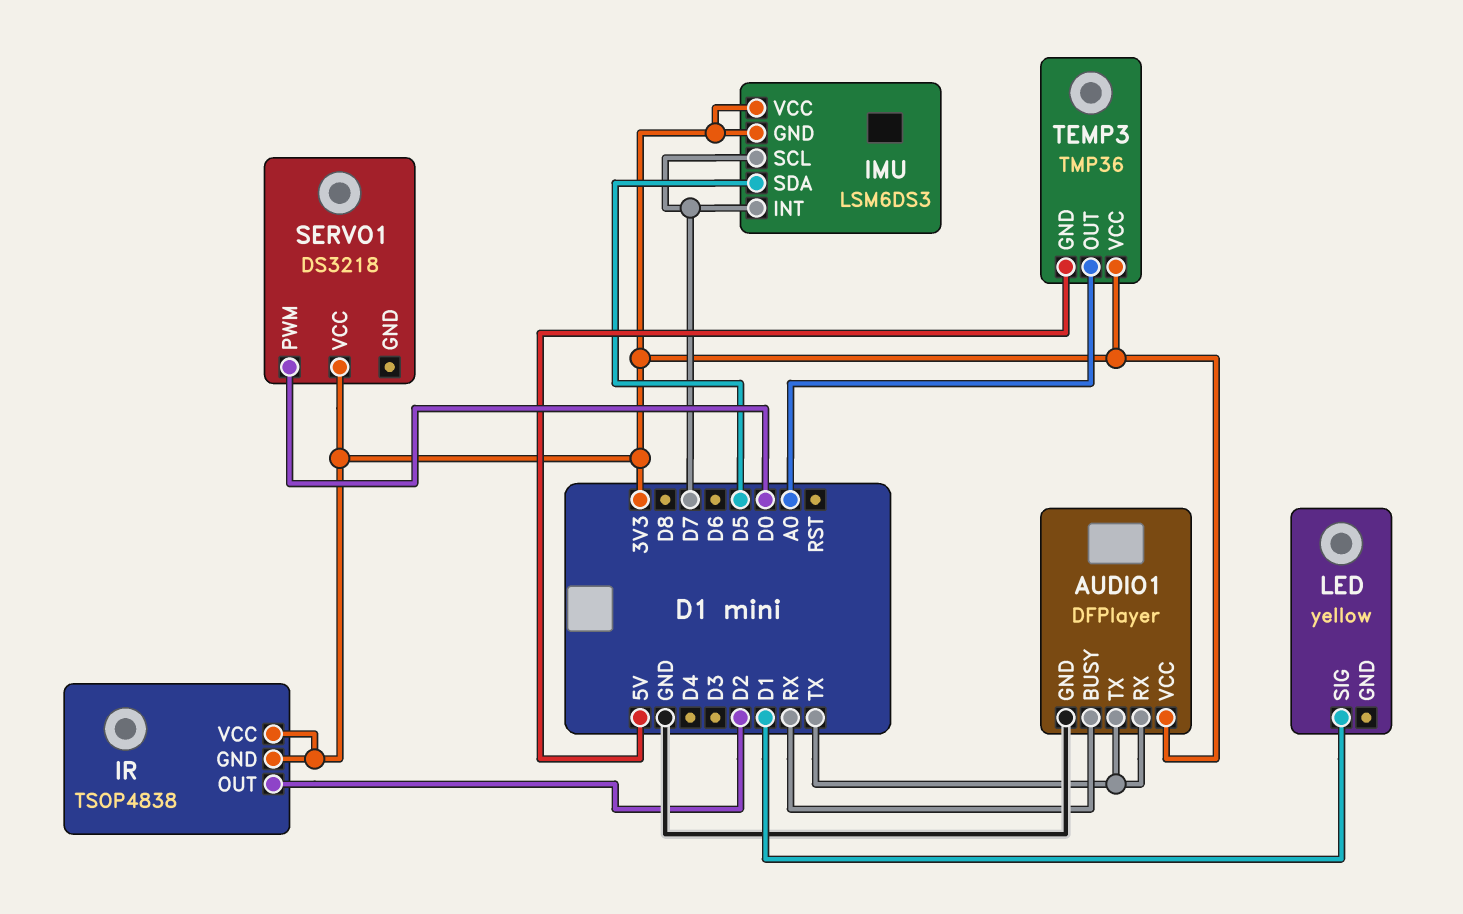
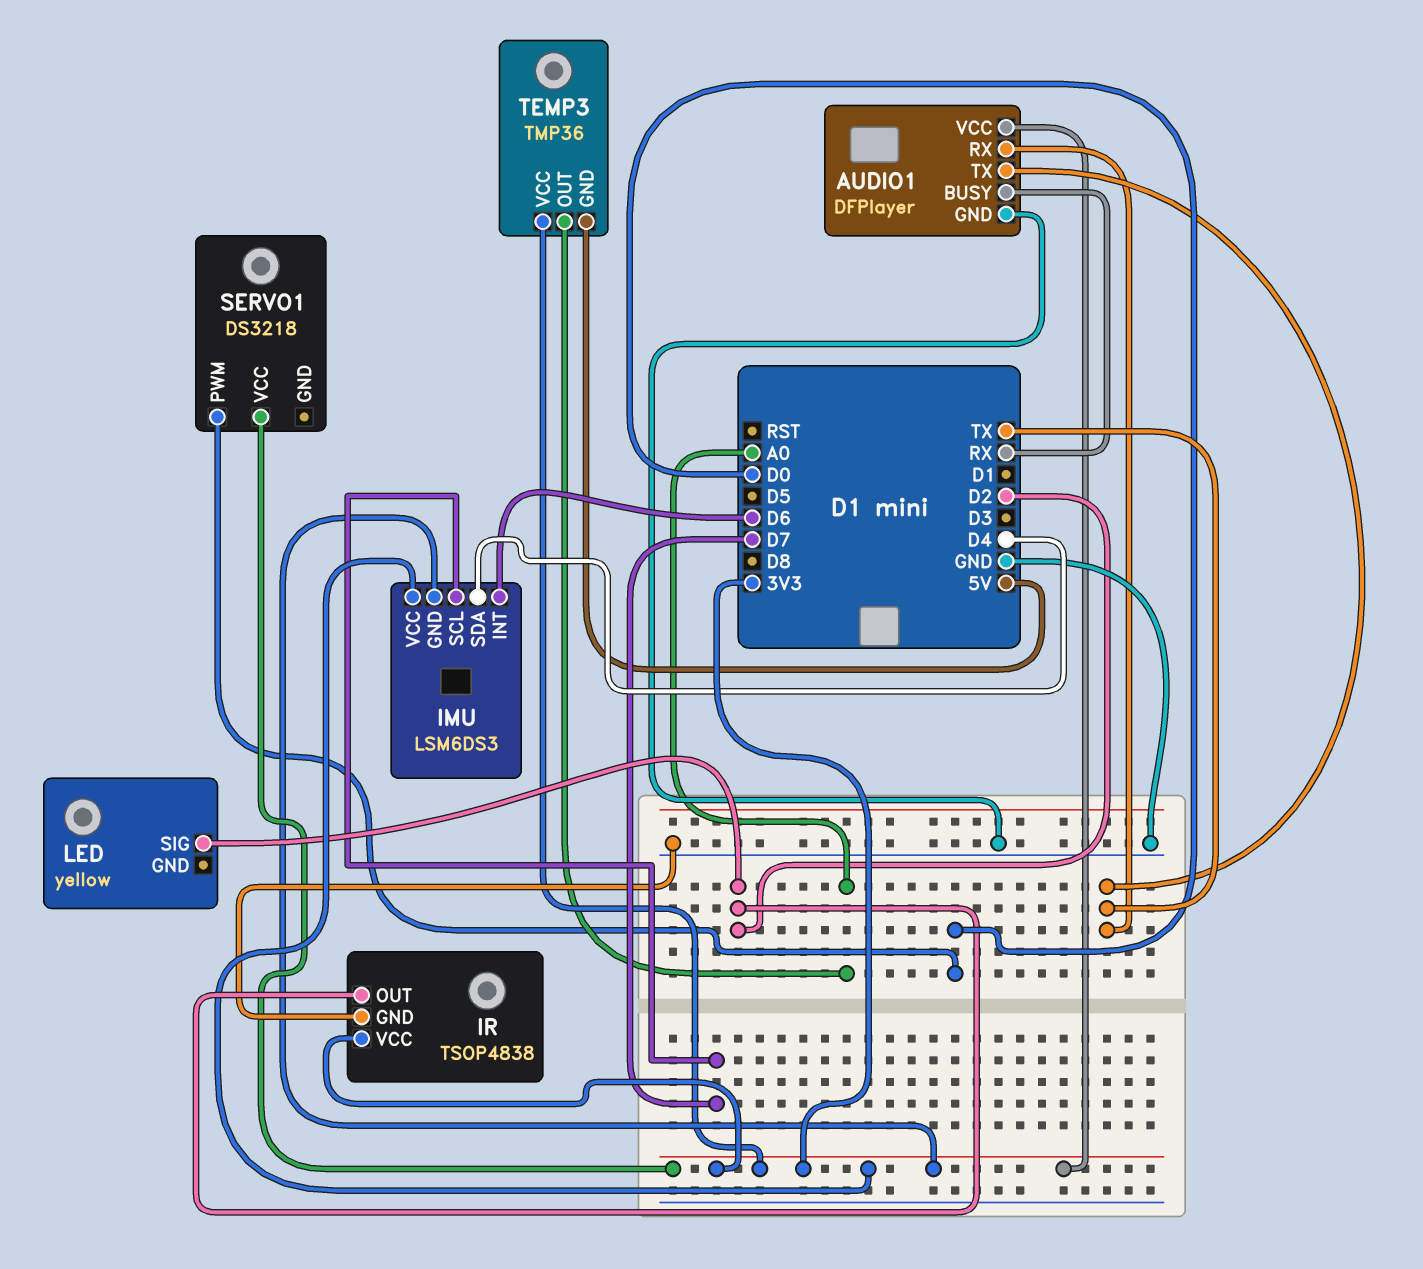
IMU pin INT: D7 -> D6
IMU pin SDA: D5 -> D4
IR pin GND: 3V3 -> GND
LED pin SIG: D1 -> D2

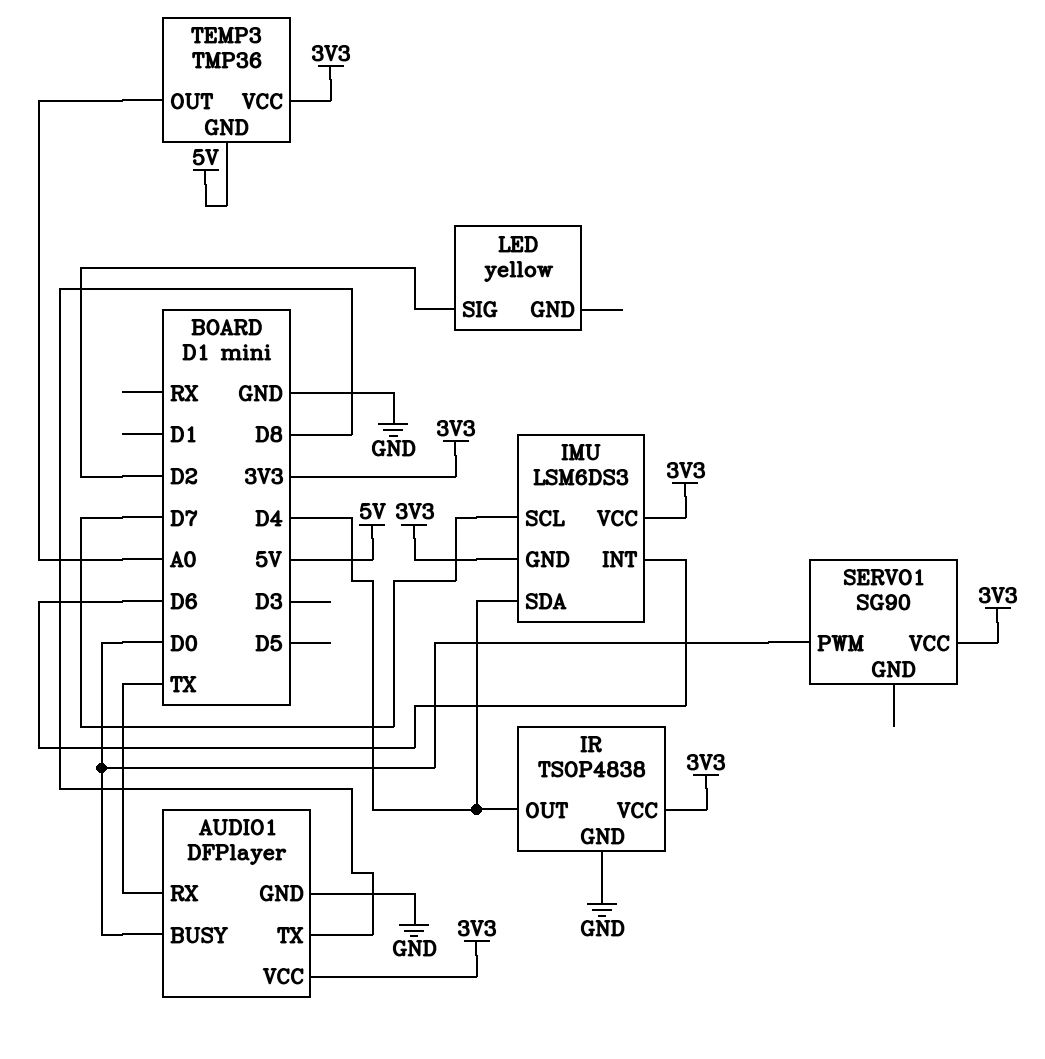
AUDIO1 pin BUSY: RX -> D0
AUDIO1 pin TX: TX -> D8
IR pin OUT: D2 -> D4
SERVO1: DS3218 -> SG90

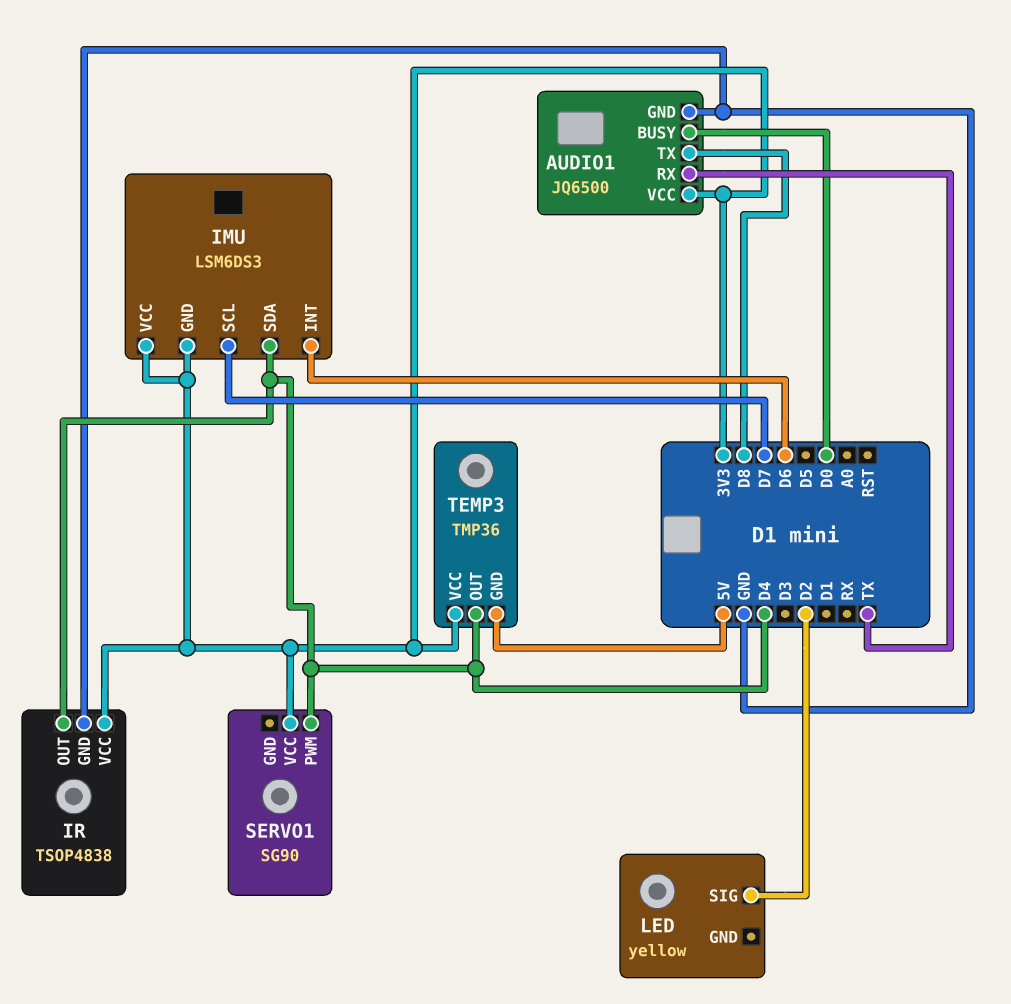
AUDIO1: DFPlayer -> JQ6500
SERVO1 pin PWM: D0 -> D4
TEMP3 pin OUT: A0 -> D4

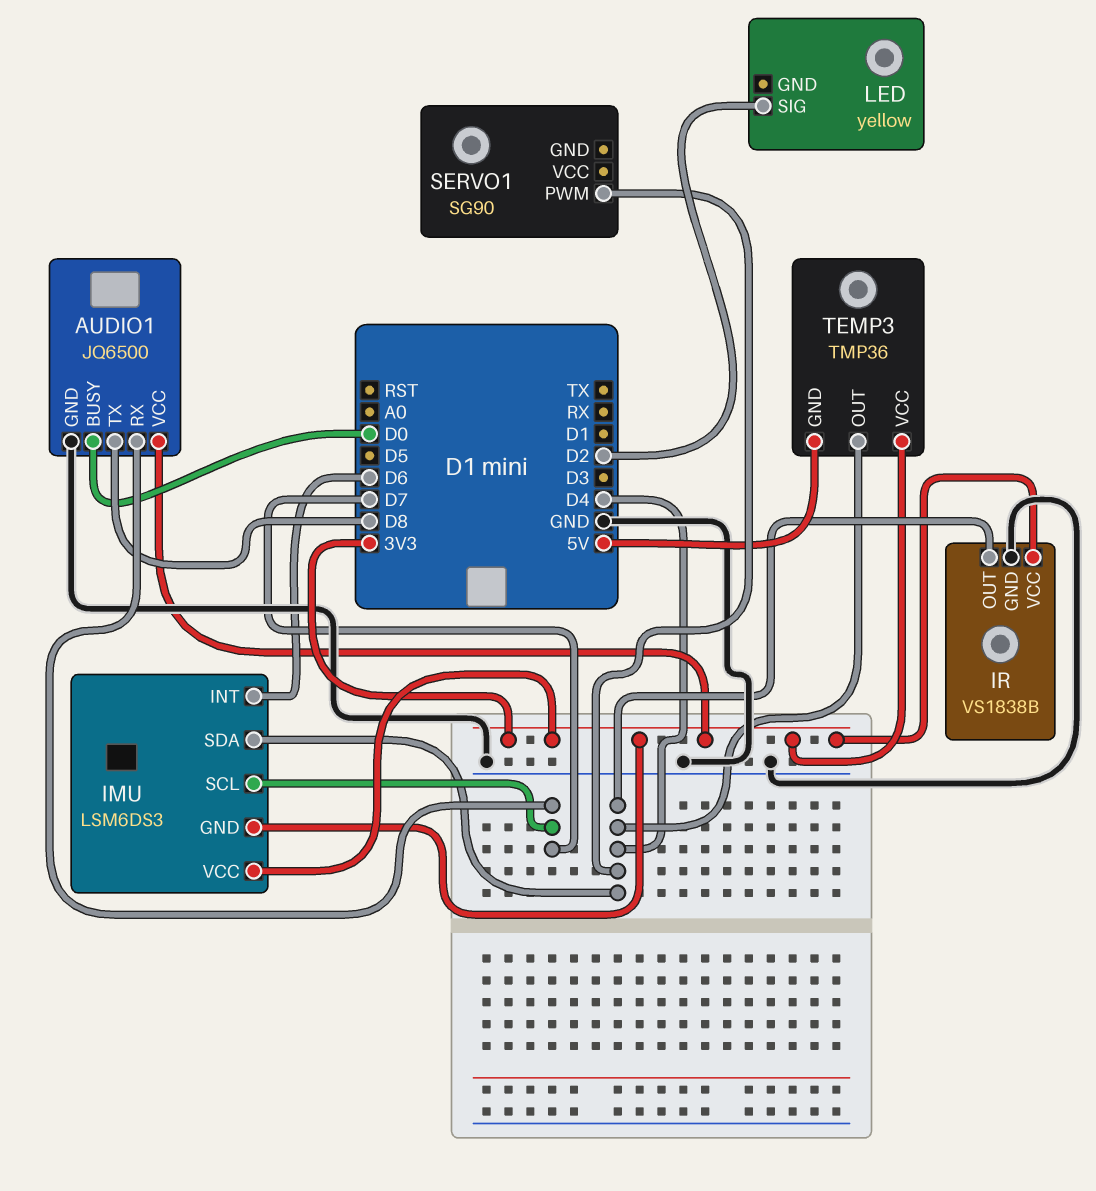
AUDIO1 pin RX: TX -> D7
IR: TSOP4838 -> VS1838B
SERVO1 pin VCC: 3V3 -> none

